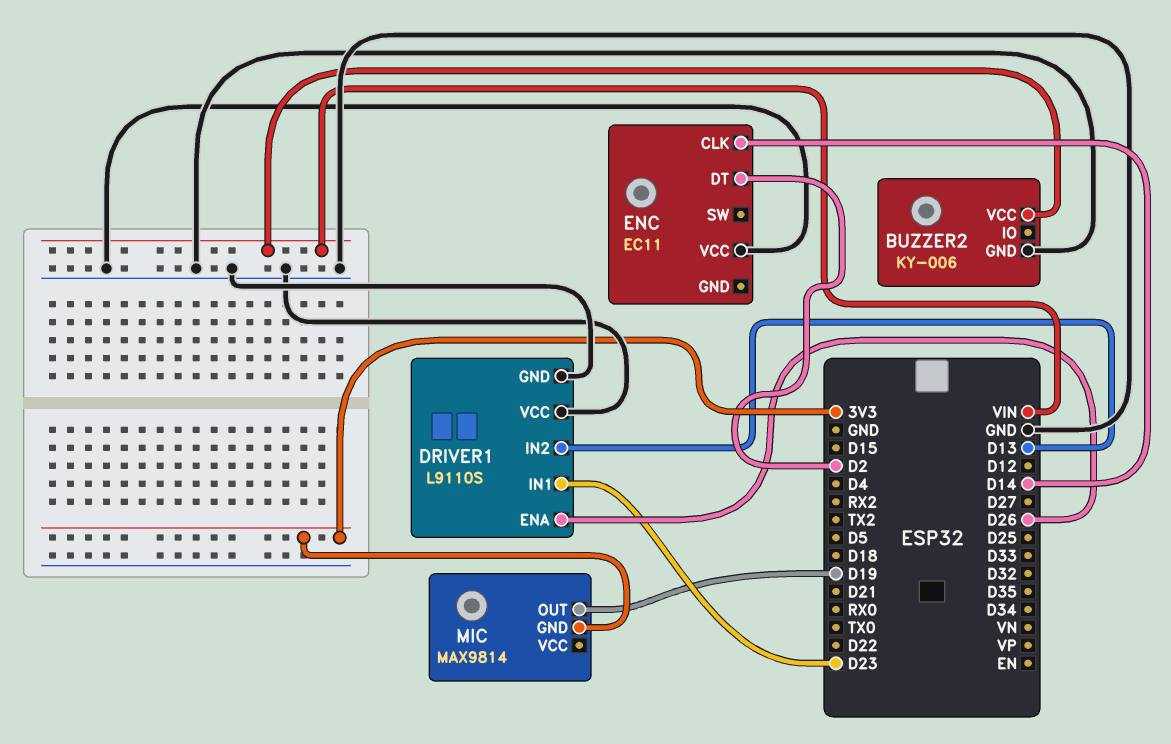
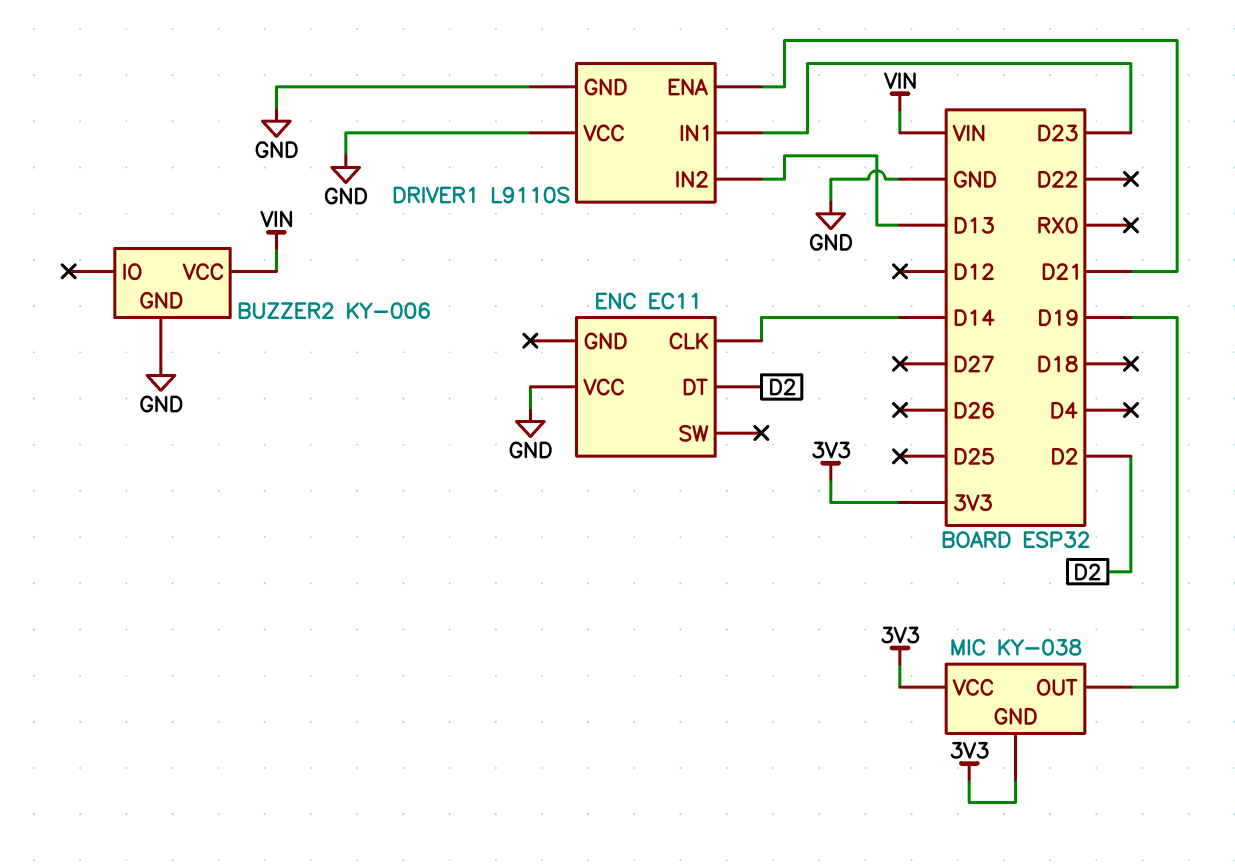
DRIVER1 pin ENA: D26 -> D21
MIC: MAX9814 -> KY-038
MIC pin VCC: none -> 3V3

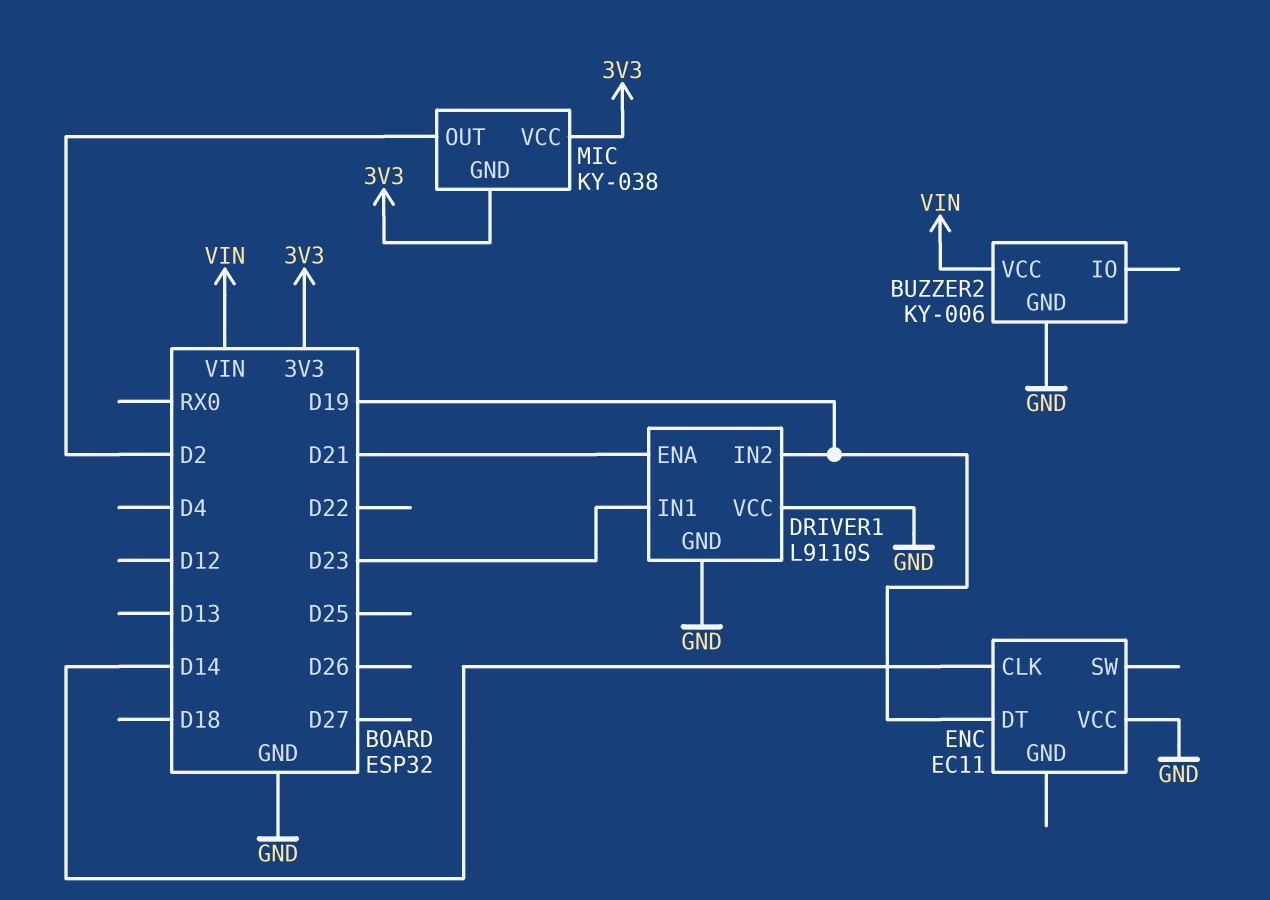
DRIVER1 pin IN2: D13 -> D19
ENC pin DT: D2 -> D19
MIC pin OUT: D19 -> D2

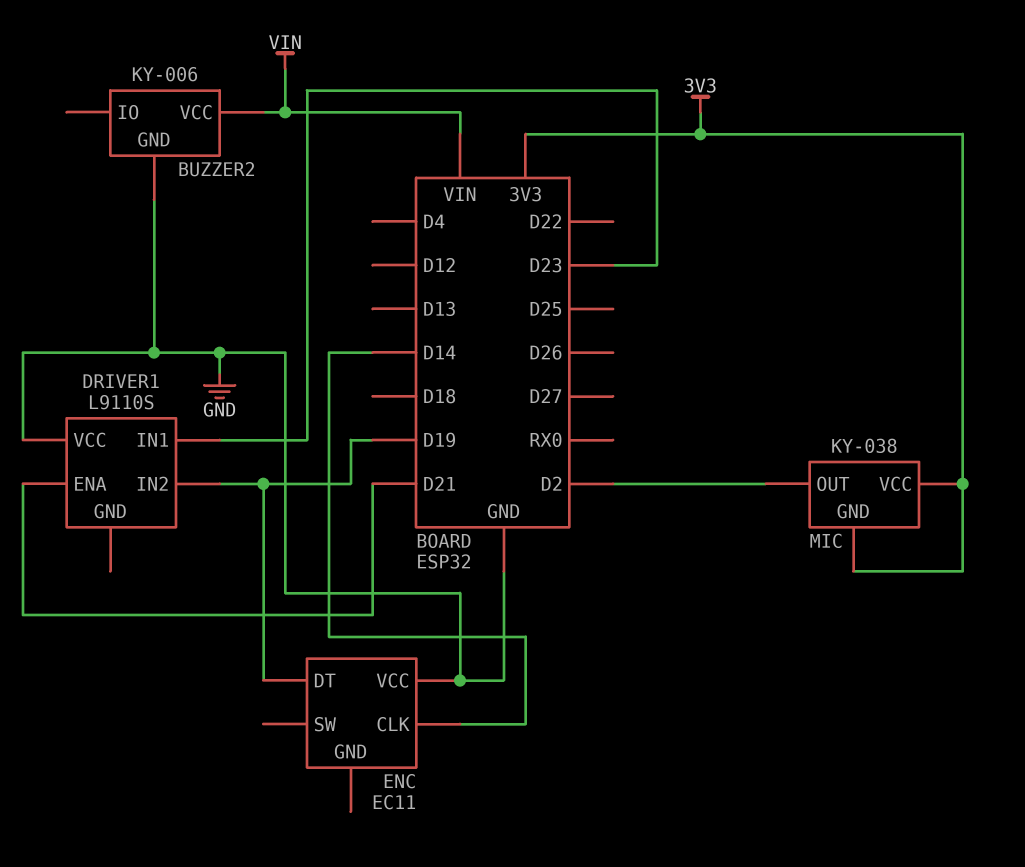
DRIVER1 pin GND: GND -> none

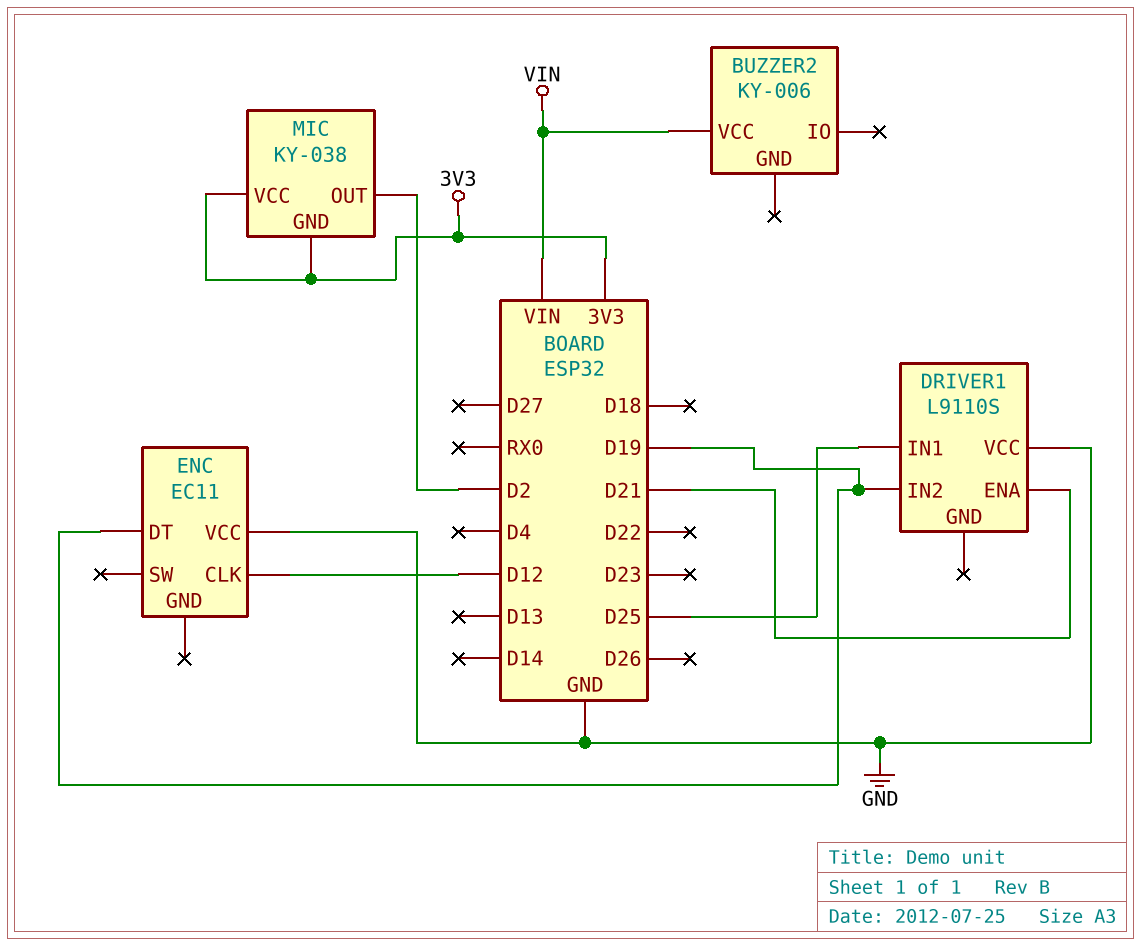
BUZZER2 pin GND: GND -> none
DRIVER1 pin IN1: D23 -> D25
ENC pin CLK: D14 -> D12

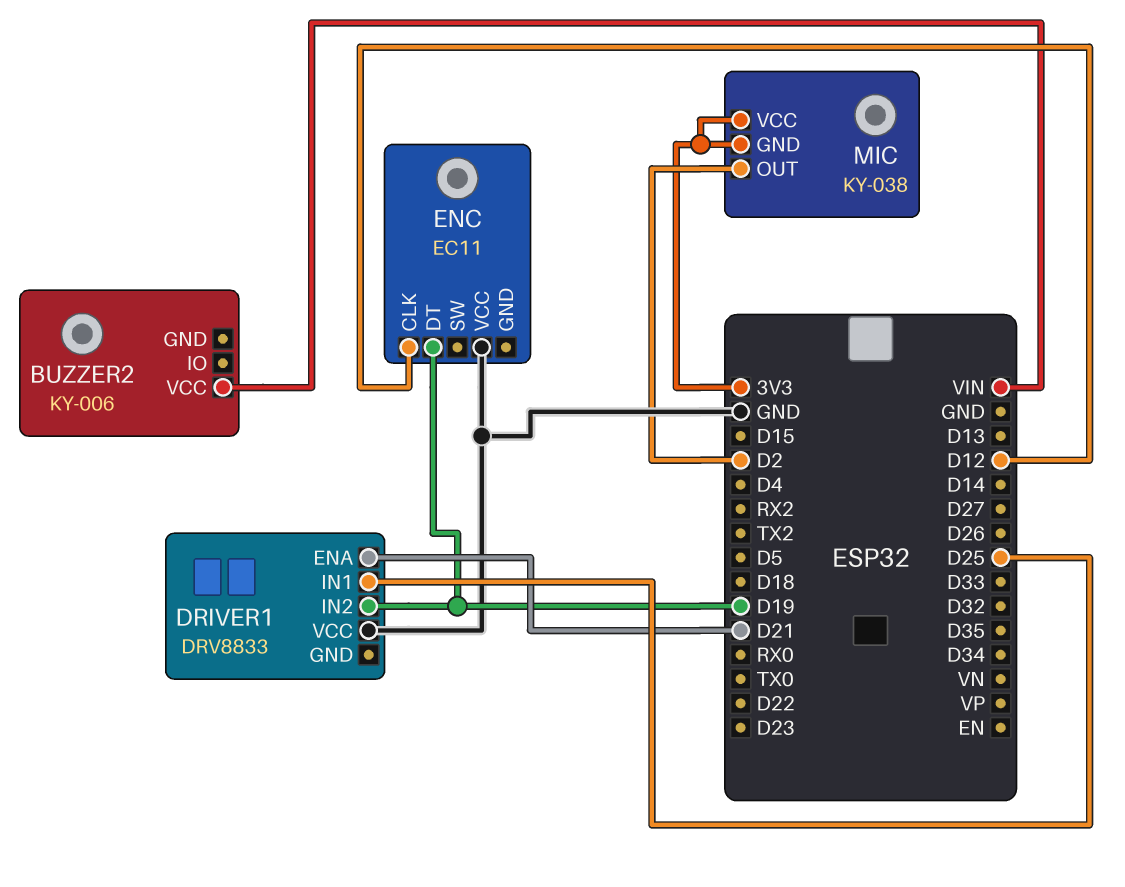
DRIVER1: L9110S -> DRV8833

